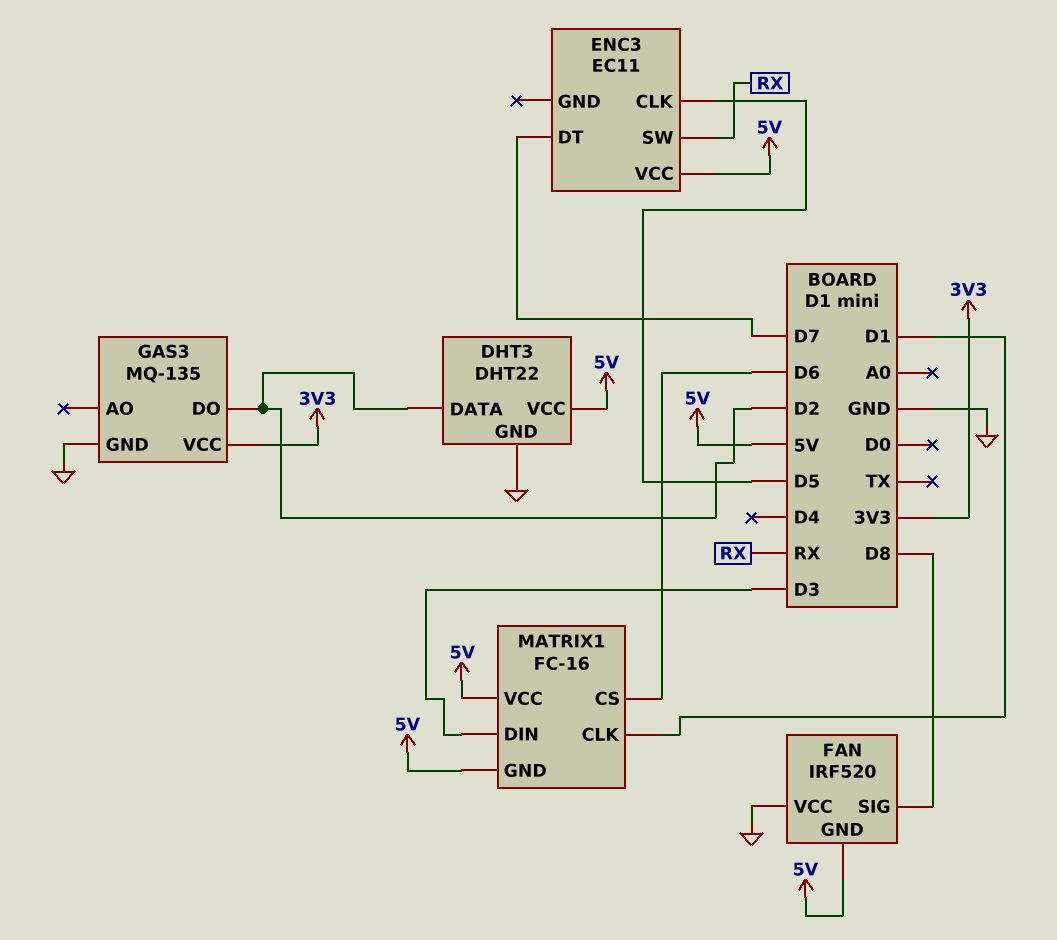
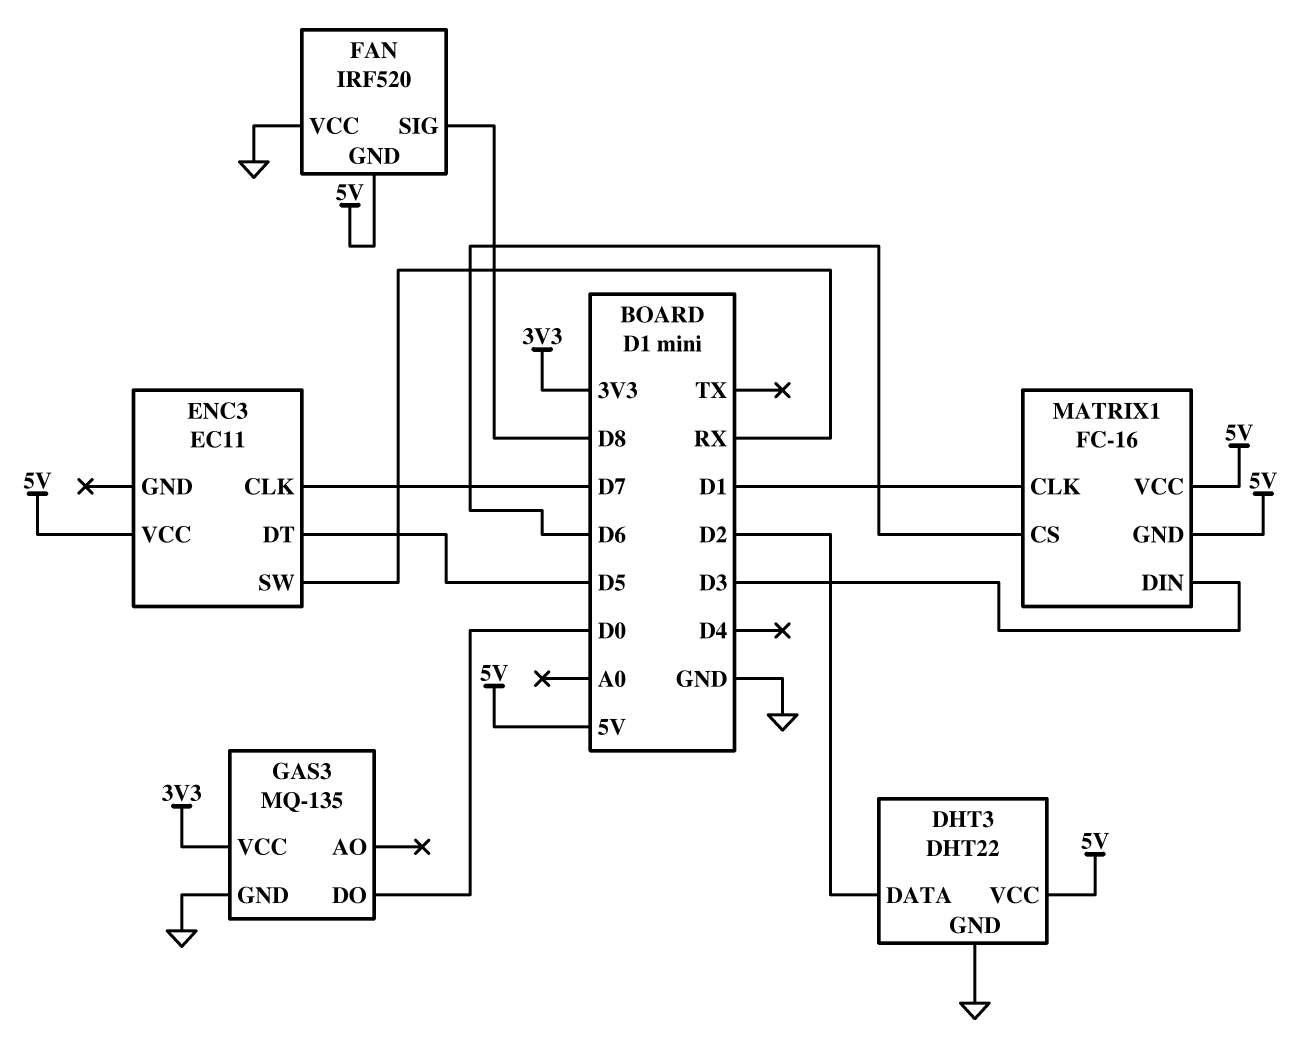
ENC3 pin CLK: D5 -> D7
ENC3 pin DT: D7 -> D5
GAS3 pin DO: D2 -> D0

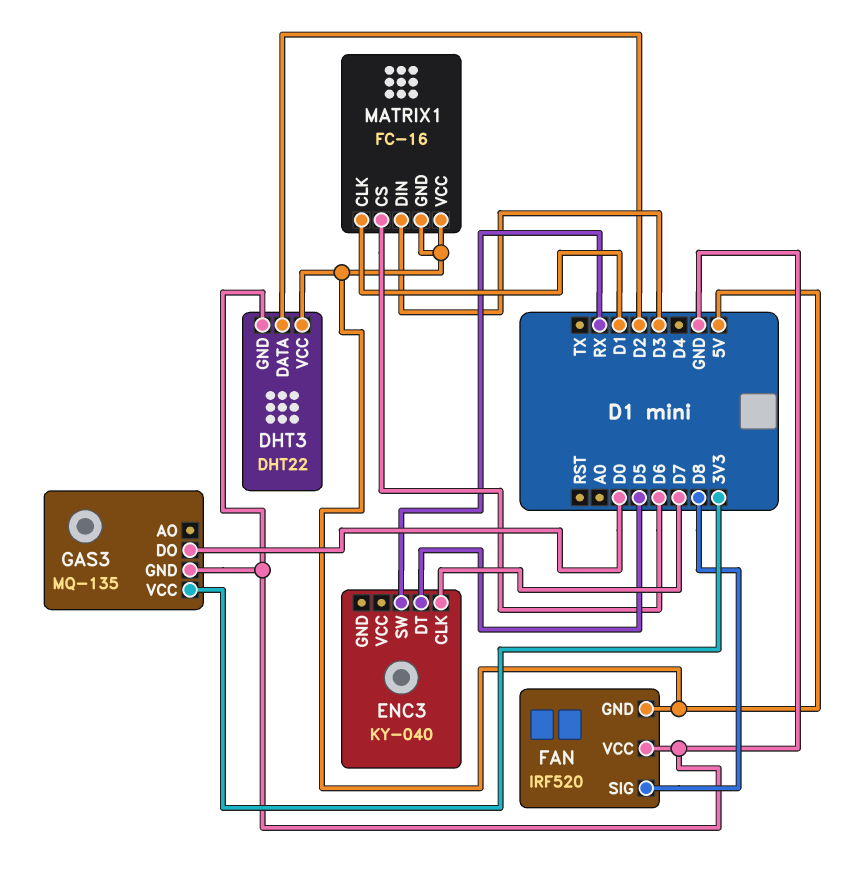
ENC3: EC11 -> KY-040
ENC3 pin VCC: 5V -> none

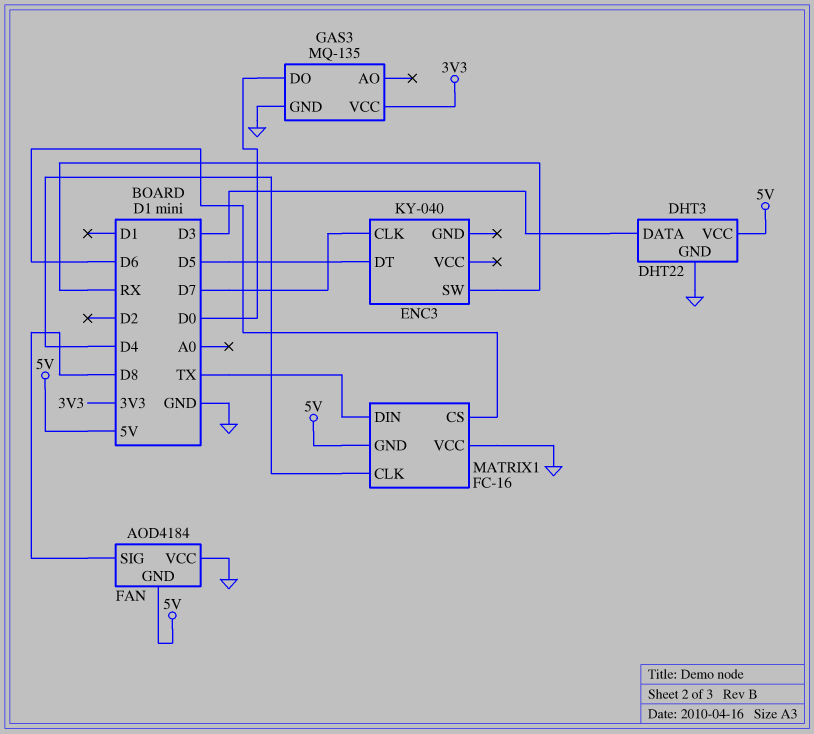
DHT3 pin DATA: D2 -> D3
FAN: IRF520 -> AOD4184
MATRIX1 pin CLK: D1 -> D4
MATRIX1 pin DIN: D3 -> TX
MATRIX1 pin VCC: 5V -> GND

